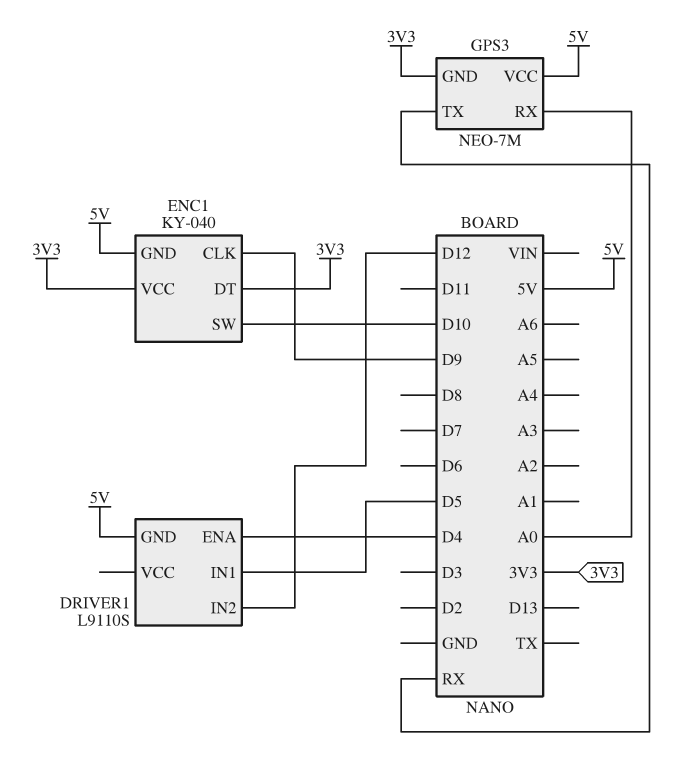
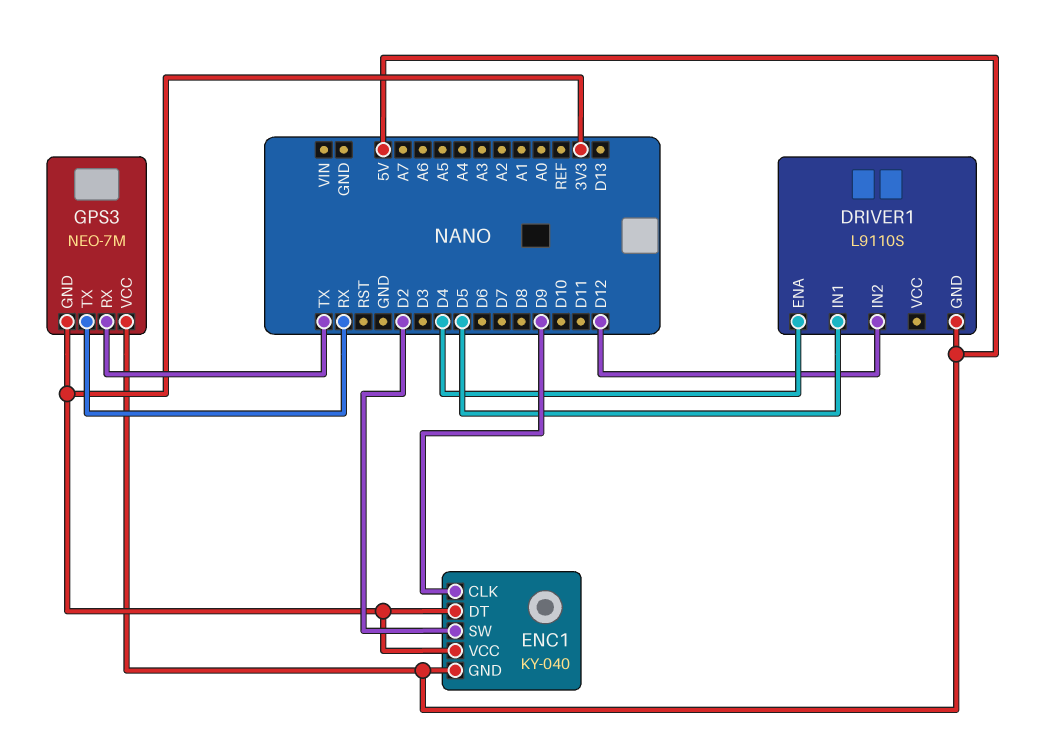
ENC1 pin SW: D10 -> D2
GPS3 pin RX: A0 -> TX

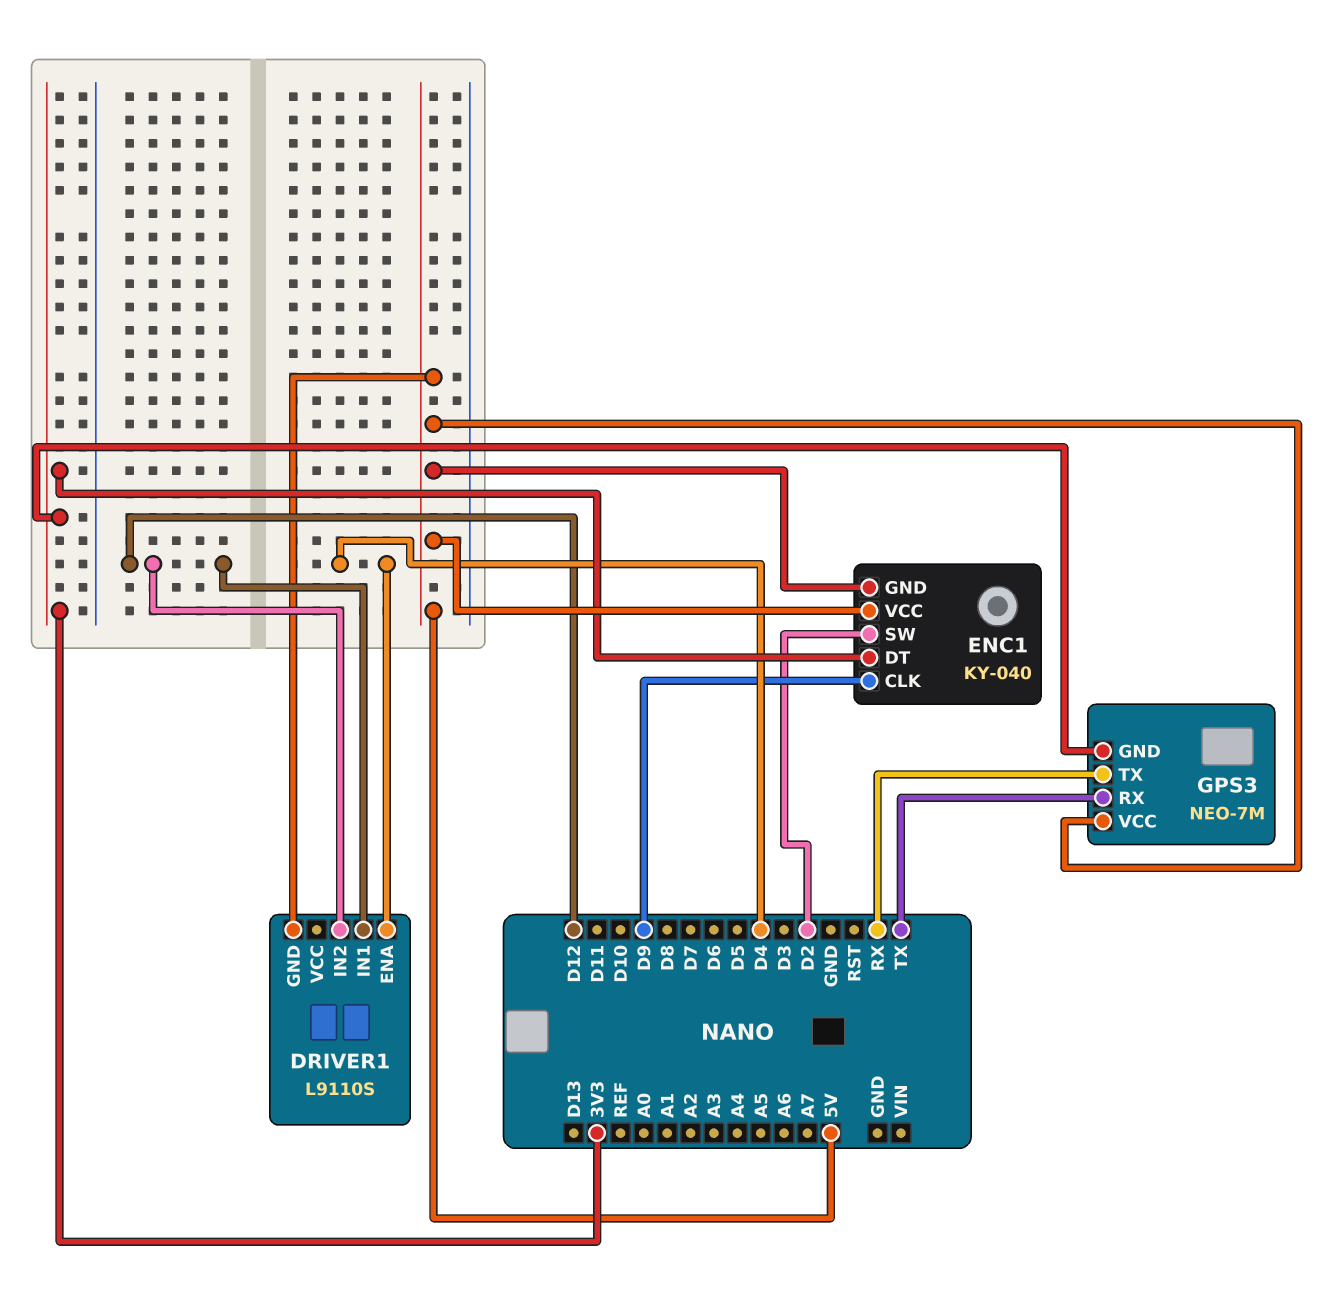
DRIVER1 pin IN1: D5 -> D12
ENC1 pin VCC: 3V3 -> 5V

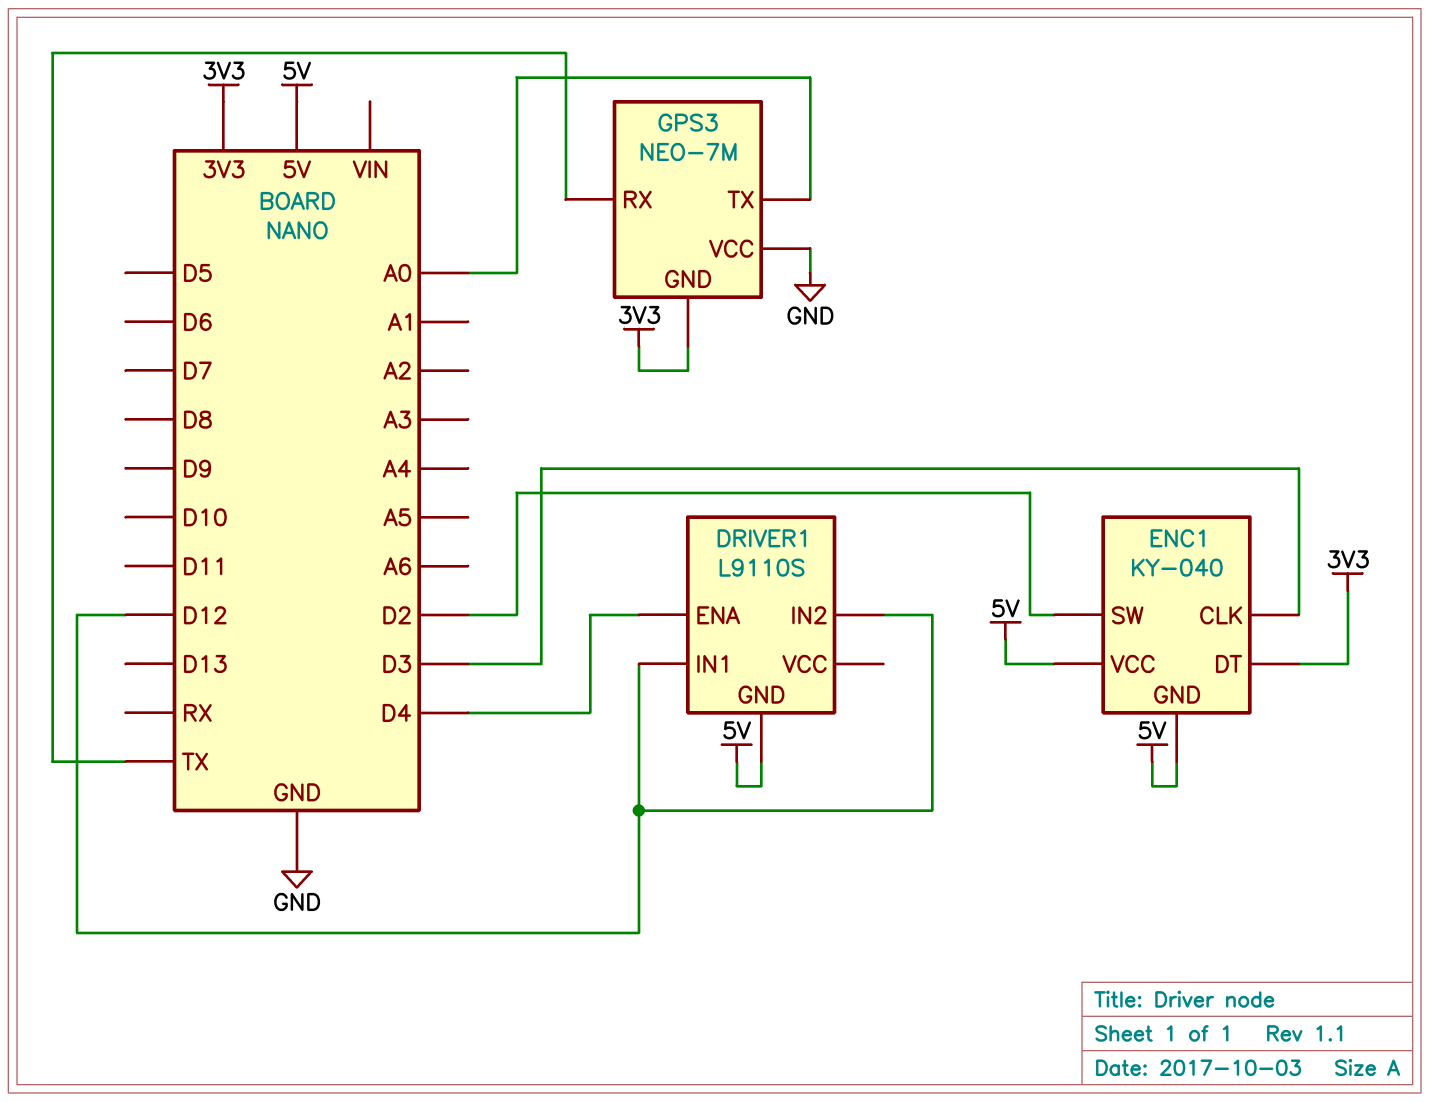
ENC1 pin CLK: D9 -> D3
GPS3 pin TX: RX -> A0
GPS3 pin VCC: 5V -> GND

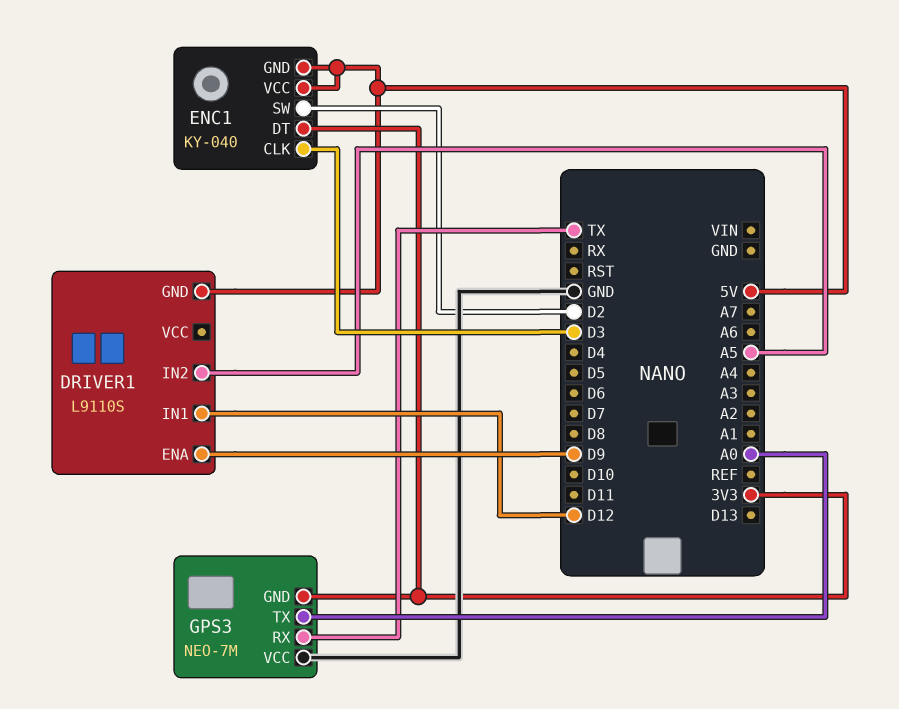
DRIVER1 pin ENA: D4 -> D9
DRIVER1 pin IN2: D12 -> A5

